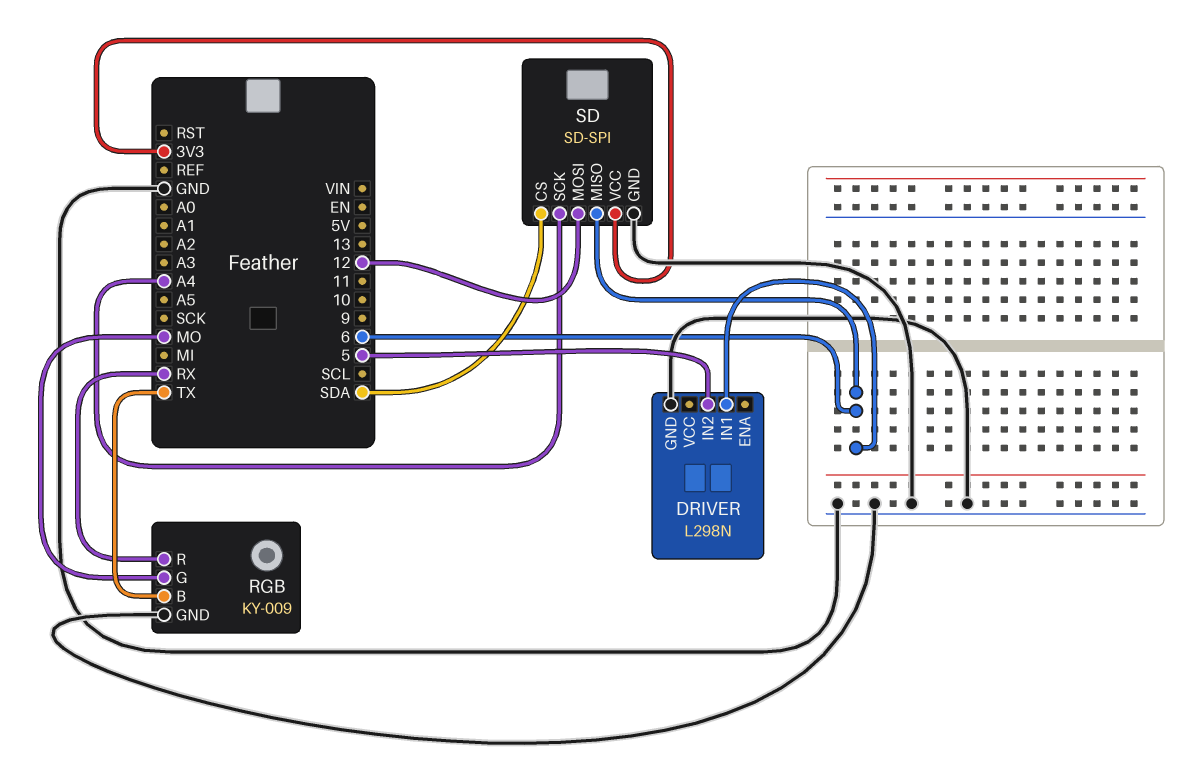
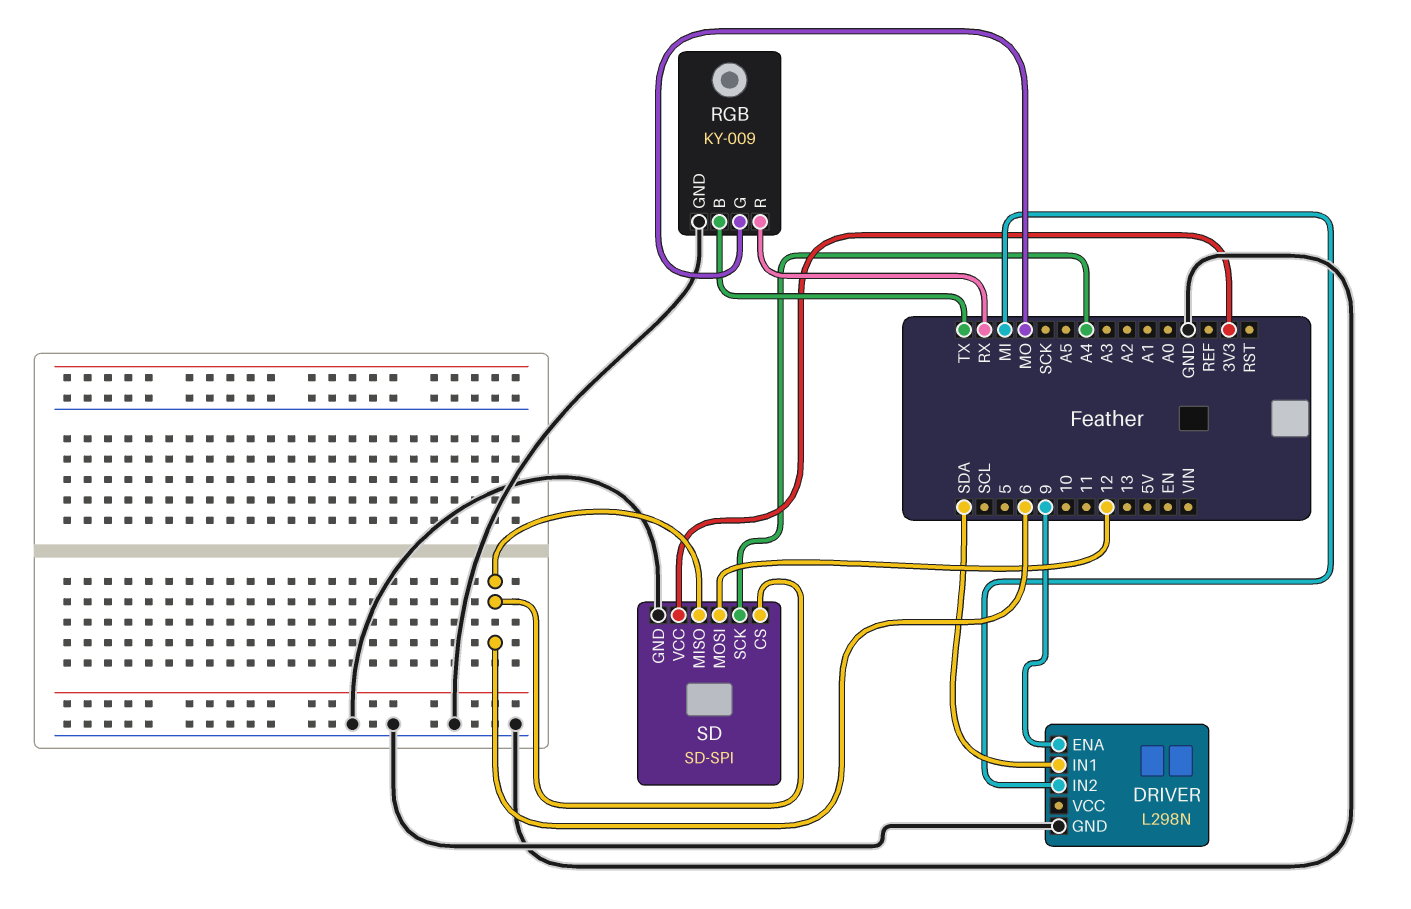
DRIVER pin ENA: none -> 9
DRIVER pin IN1: 6 -> SDA
DRIVER pin IN2: 5 -> MI
SD pin CS: SDA -> 6

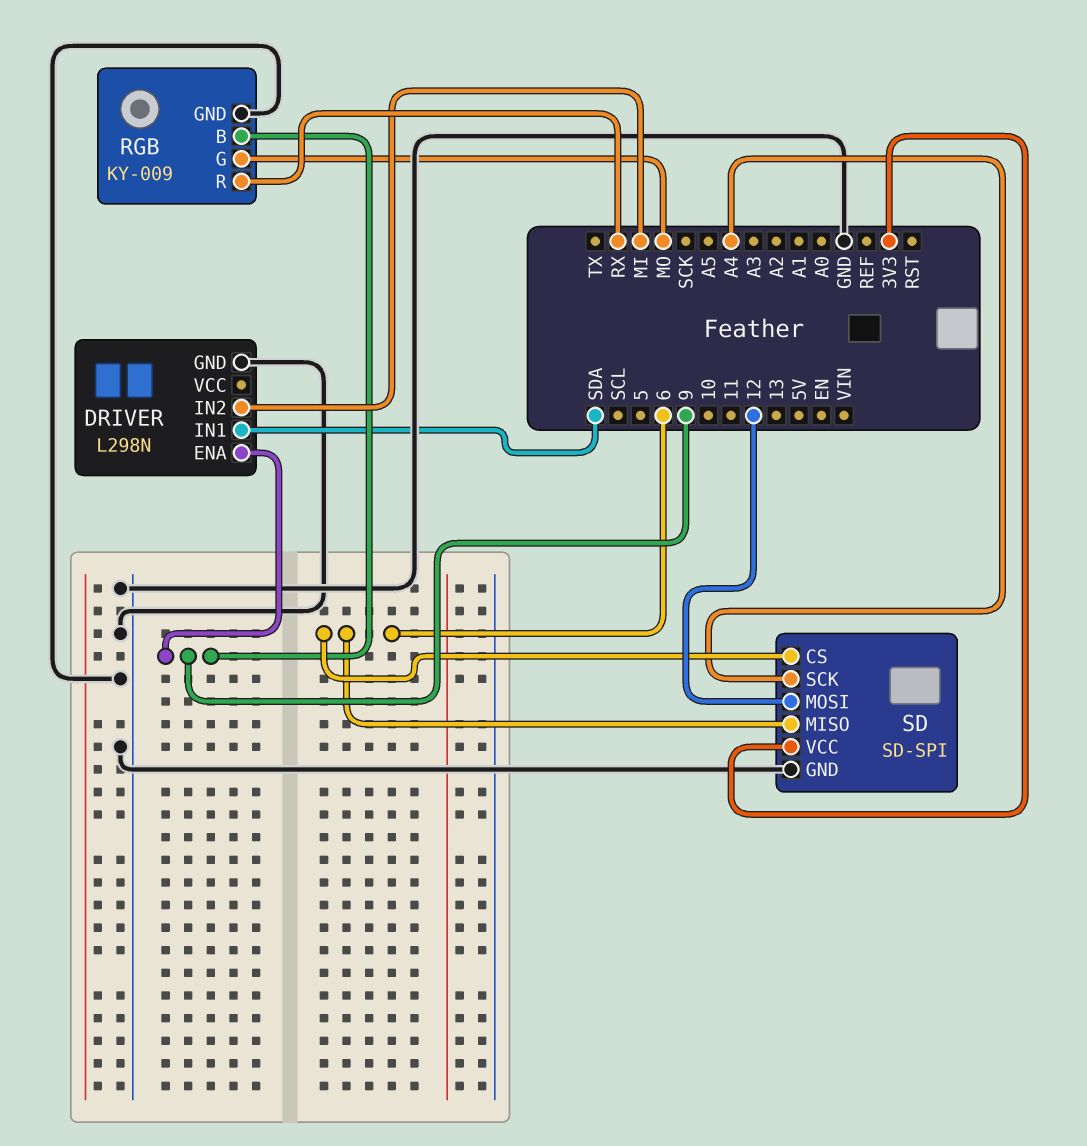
RGB pin B: TX -> 9

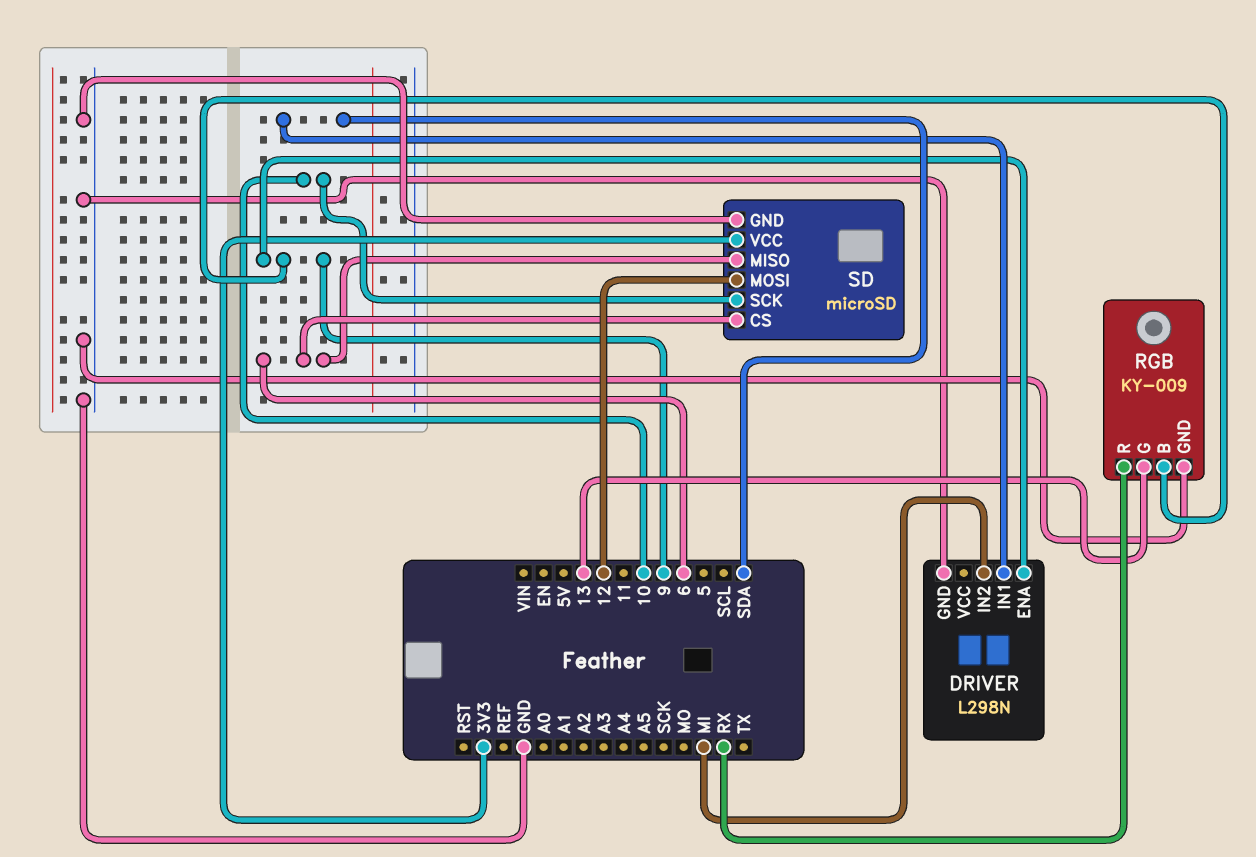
RGB pin G: MO -> 13
SD: SD-SPI -> microSD
SD pin SCK: A4 -> 10

